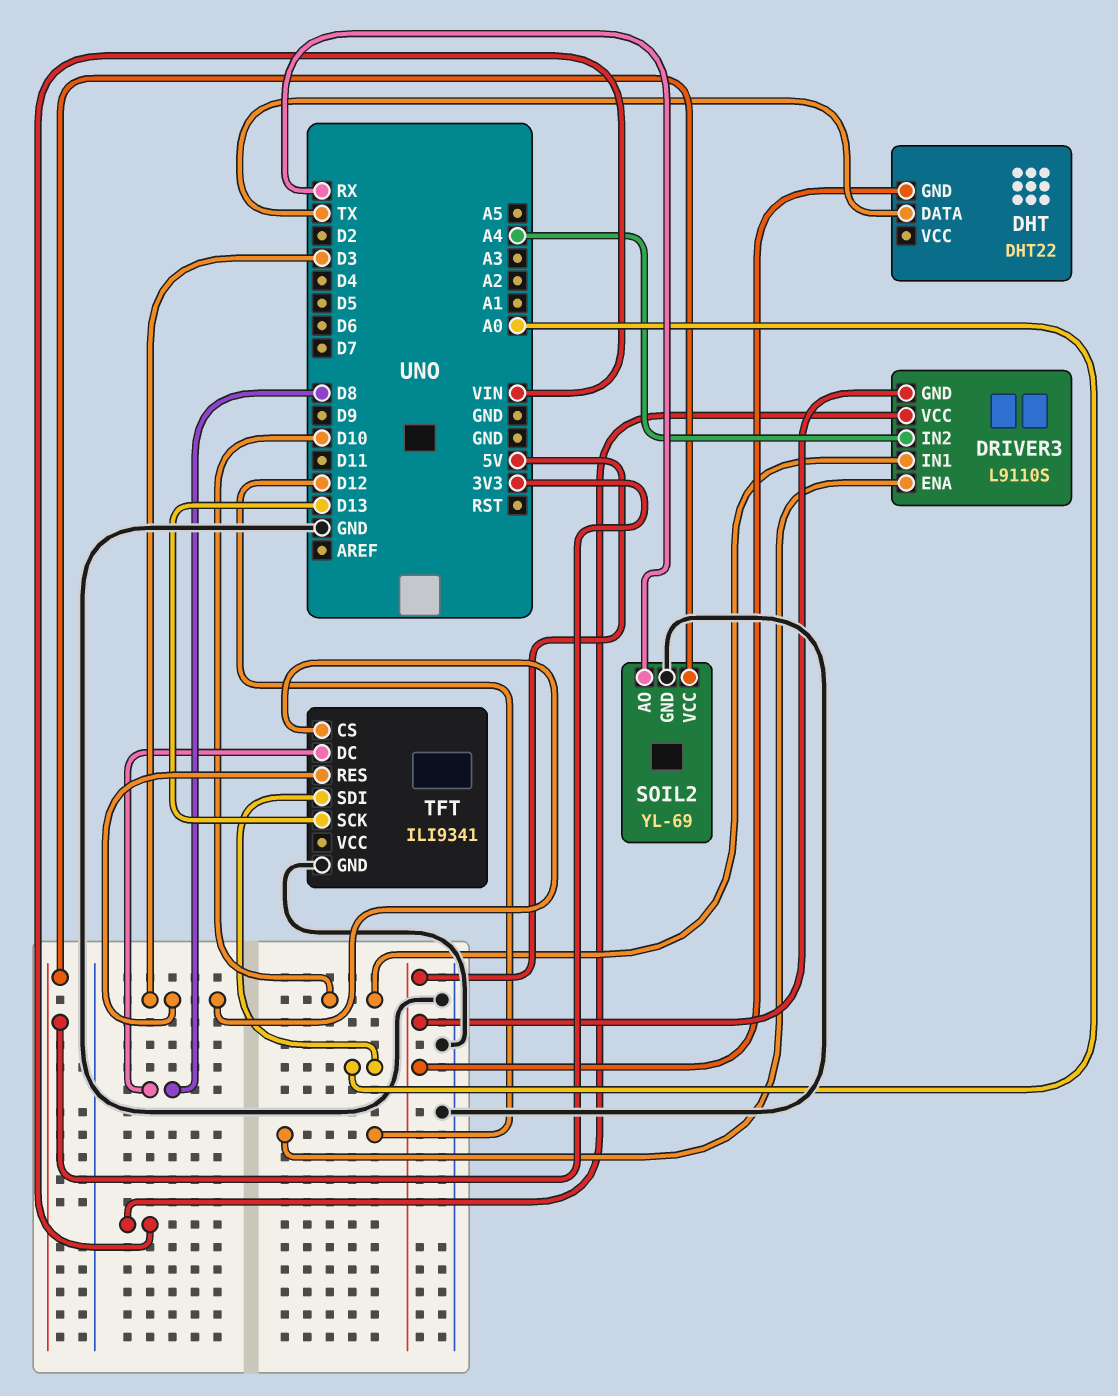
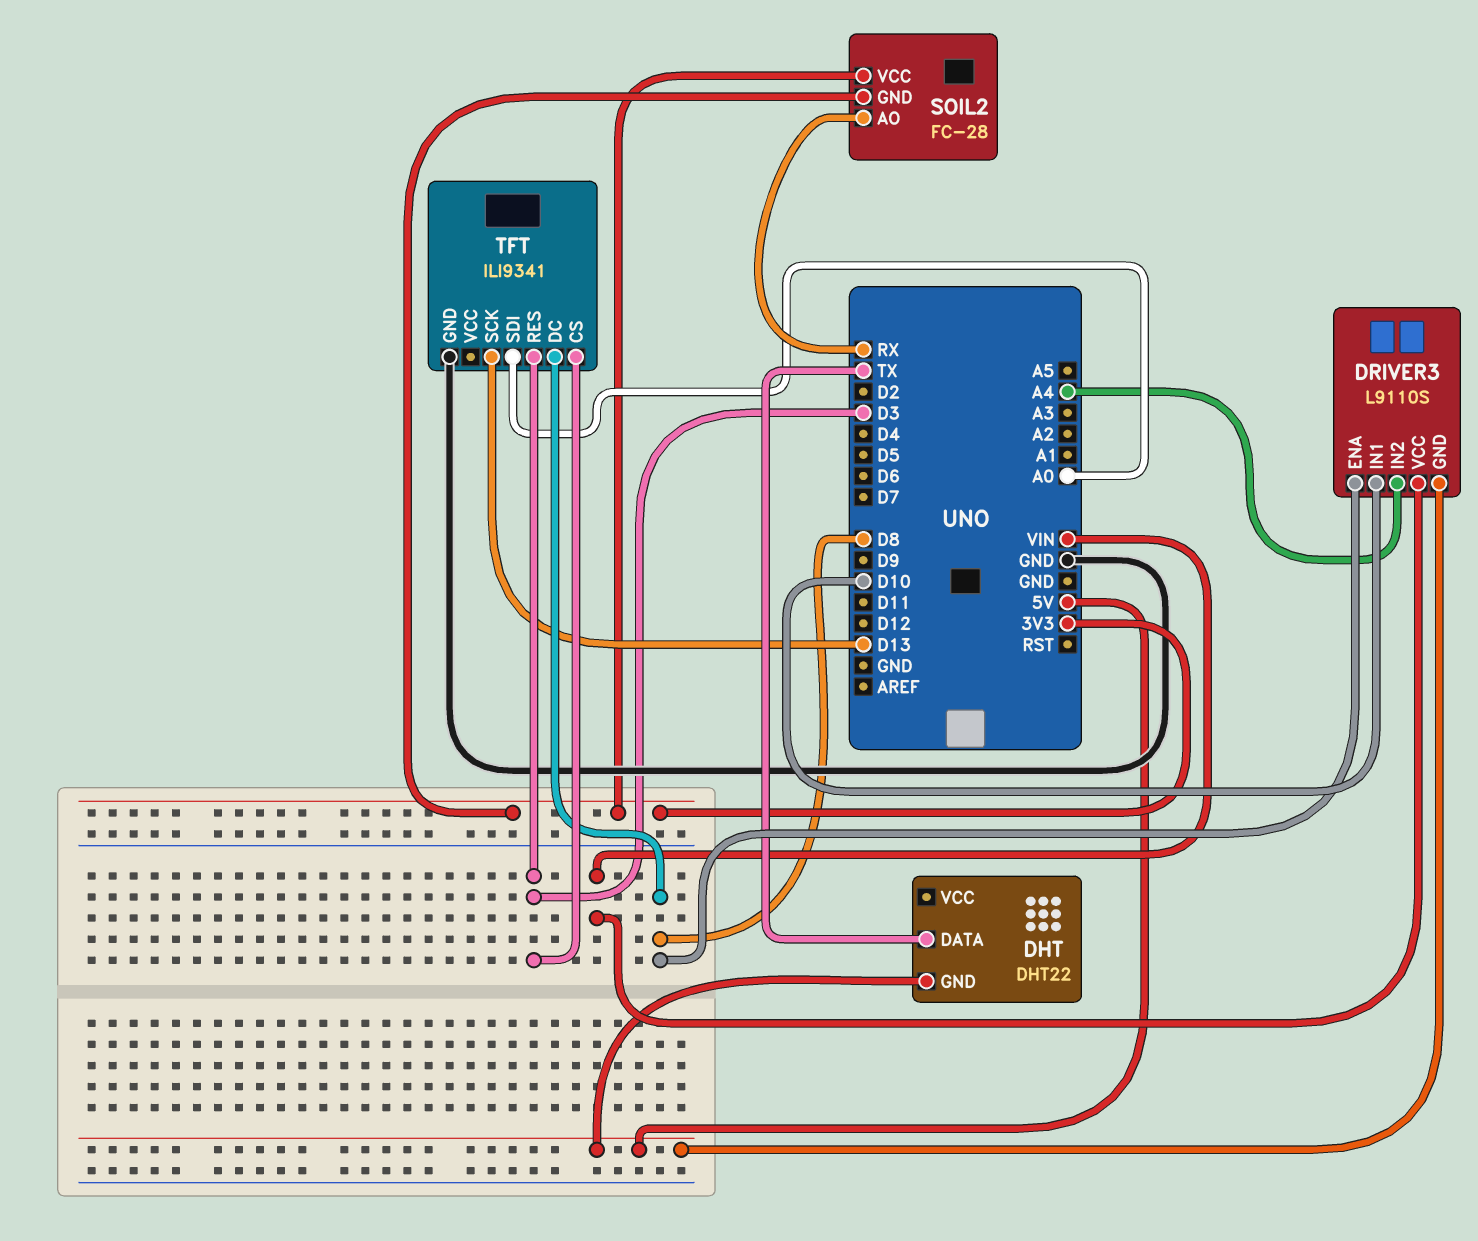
DRIVER3 pin ENA: D12 -> D8
SOIL2: YL-69 -> FC-28
SOIL2 pin GND: GND -> 3V3

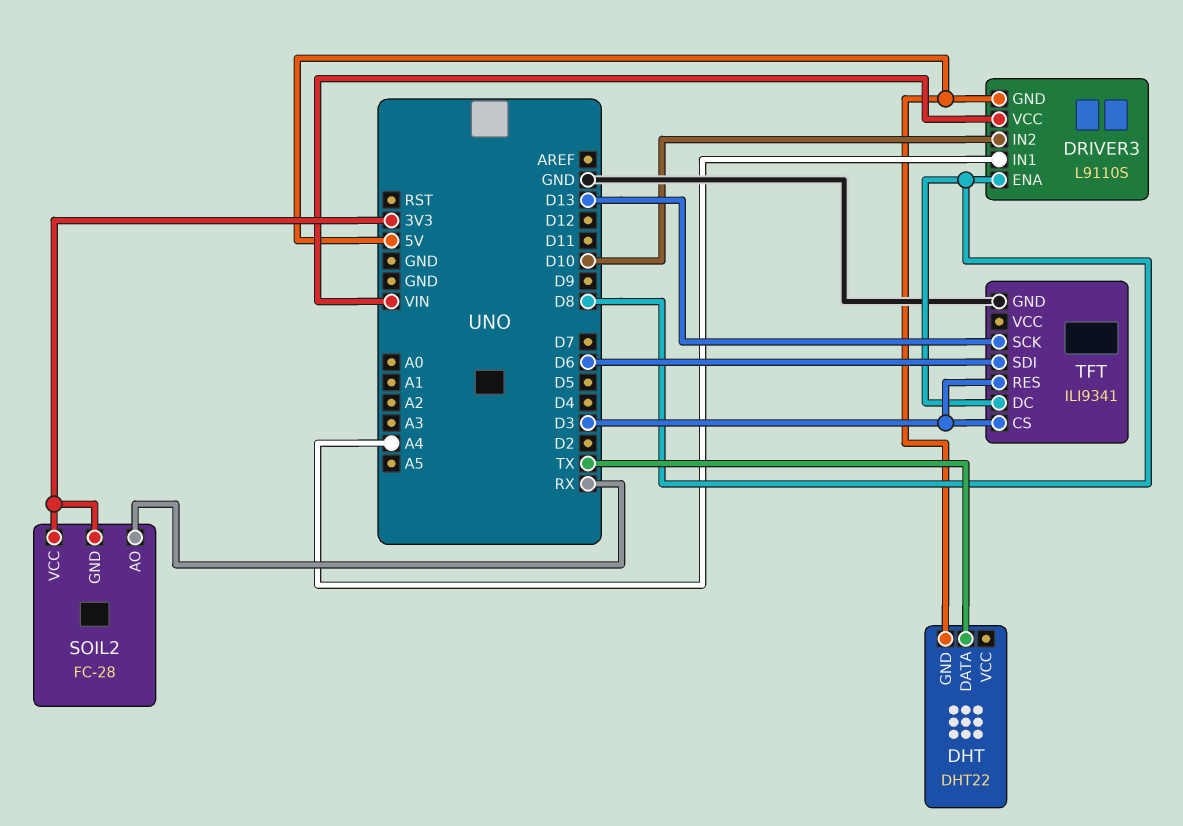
DRIVER3 pin IN1: D10 -> A4
DRIVER3 pin IN2: A4 -> D10
TFT pin SDI: A0 -> D6

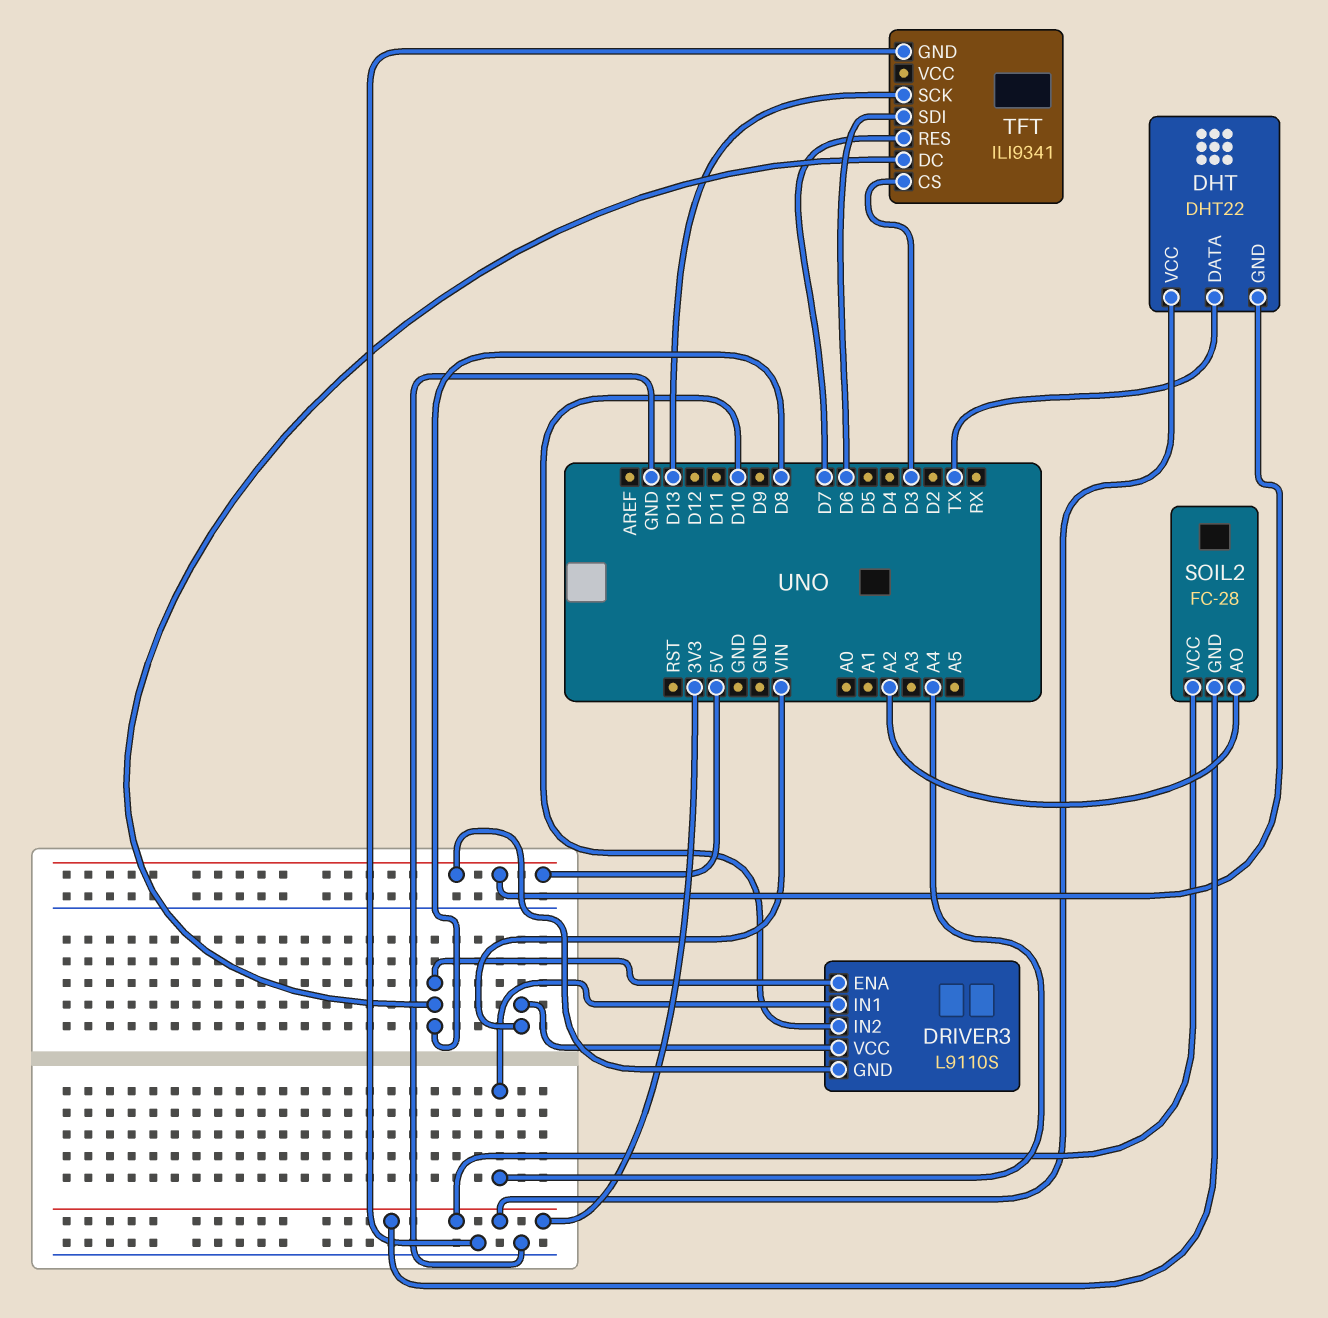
DHT pin VCC: none -> 3V3
SOIL2 pin AO: RX -> A2
TFT pin RES: D3 -> D7

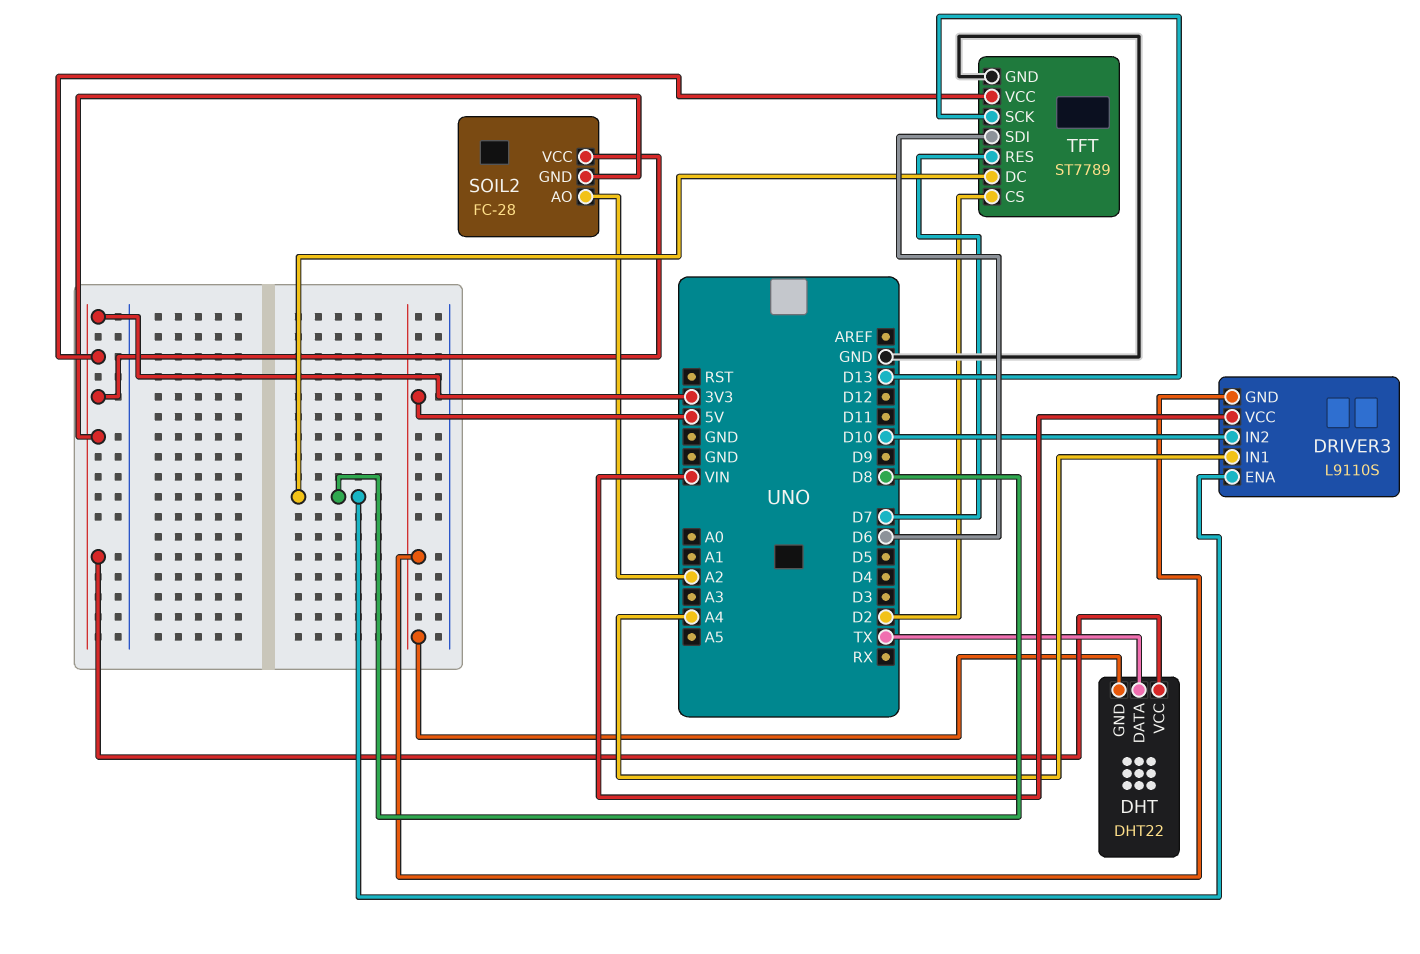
TFT: ILI9341 -> ST7789
TFT pin CS: D3 -> D2
TFT pin VCC: none -> 3V3

